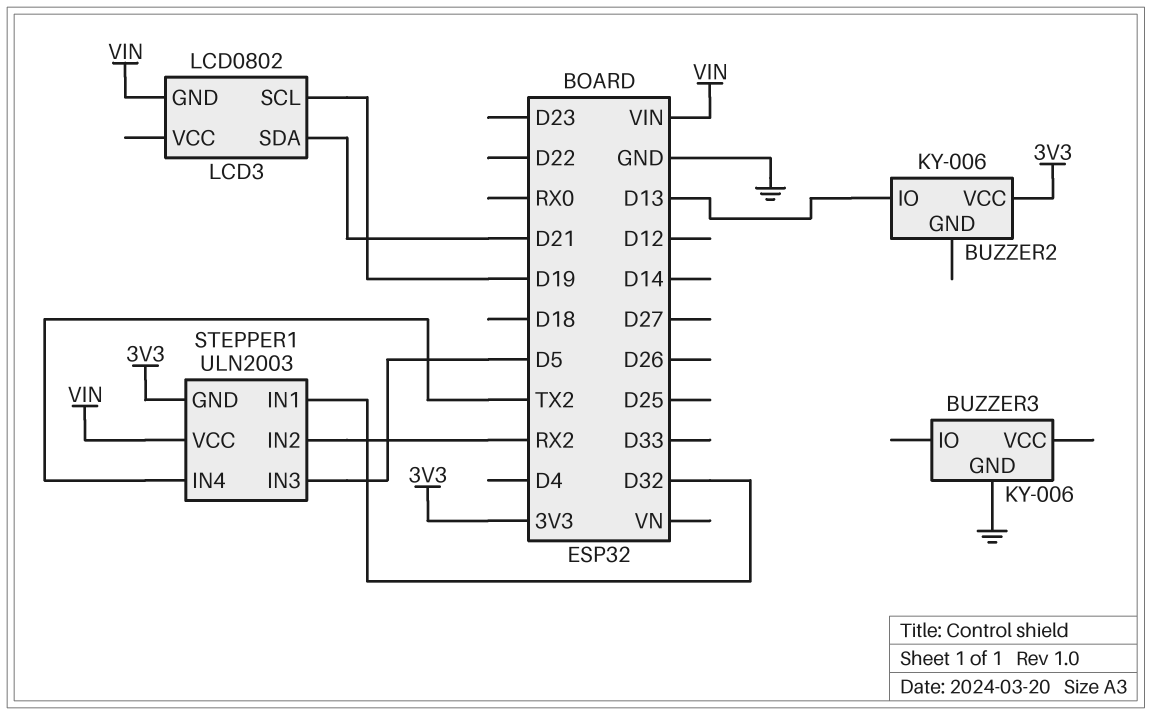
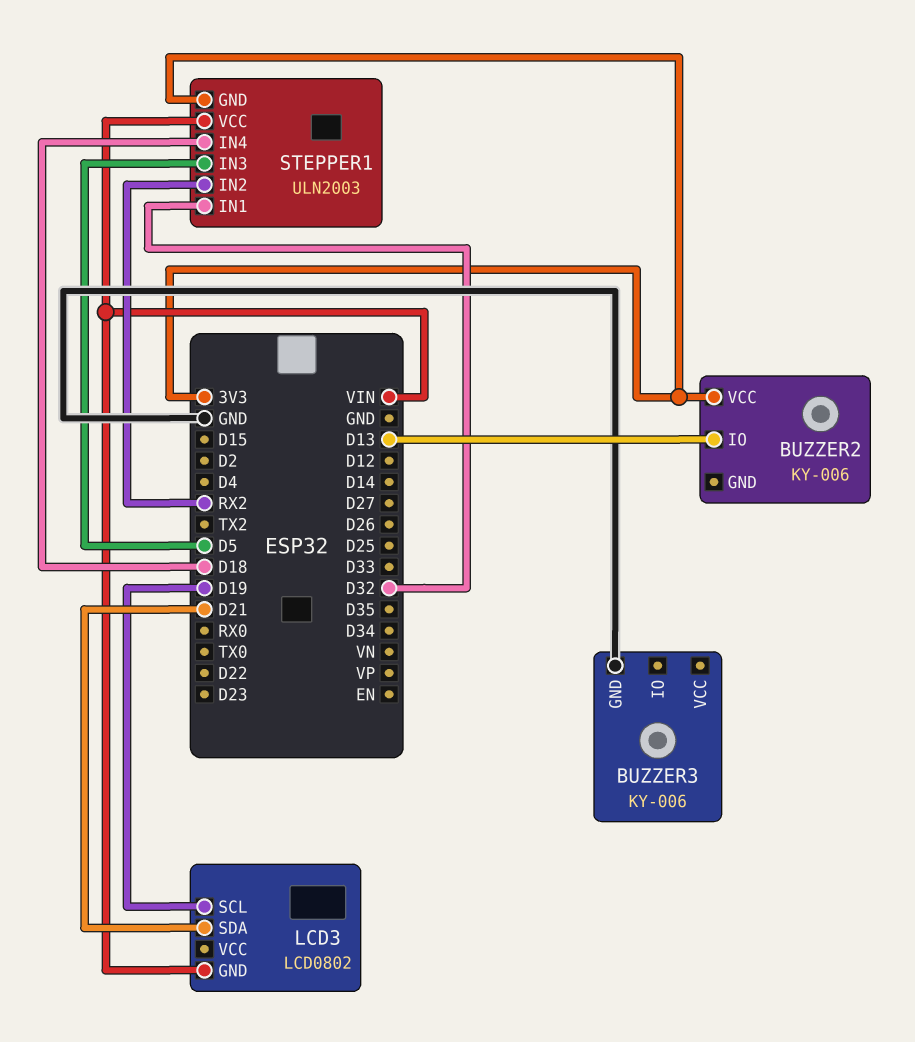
STEPPER1 pin IN4: TX2 -> D18

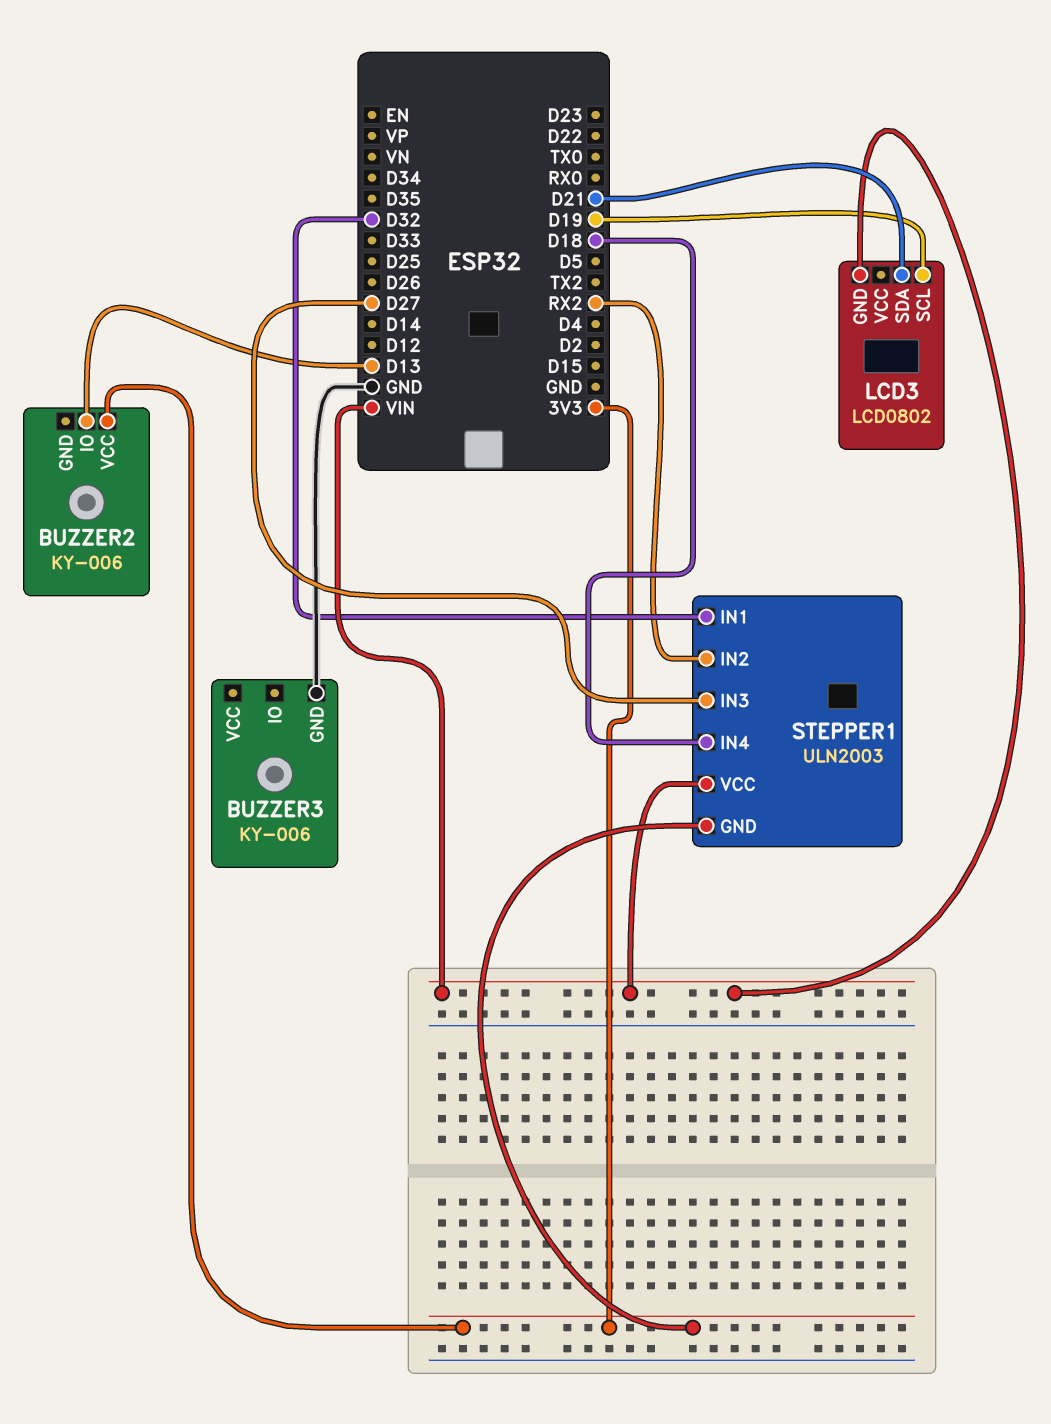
STEPPER1 pin IN3: D5 -> D27

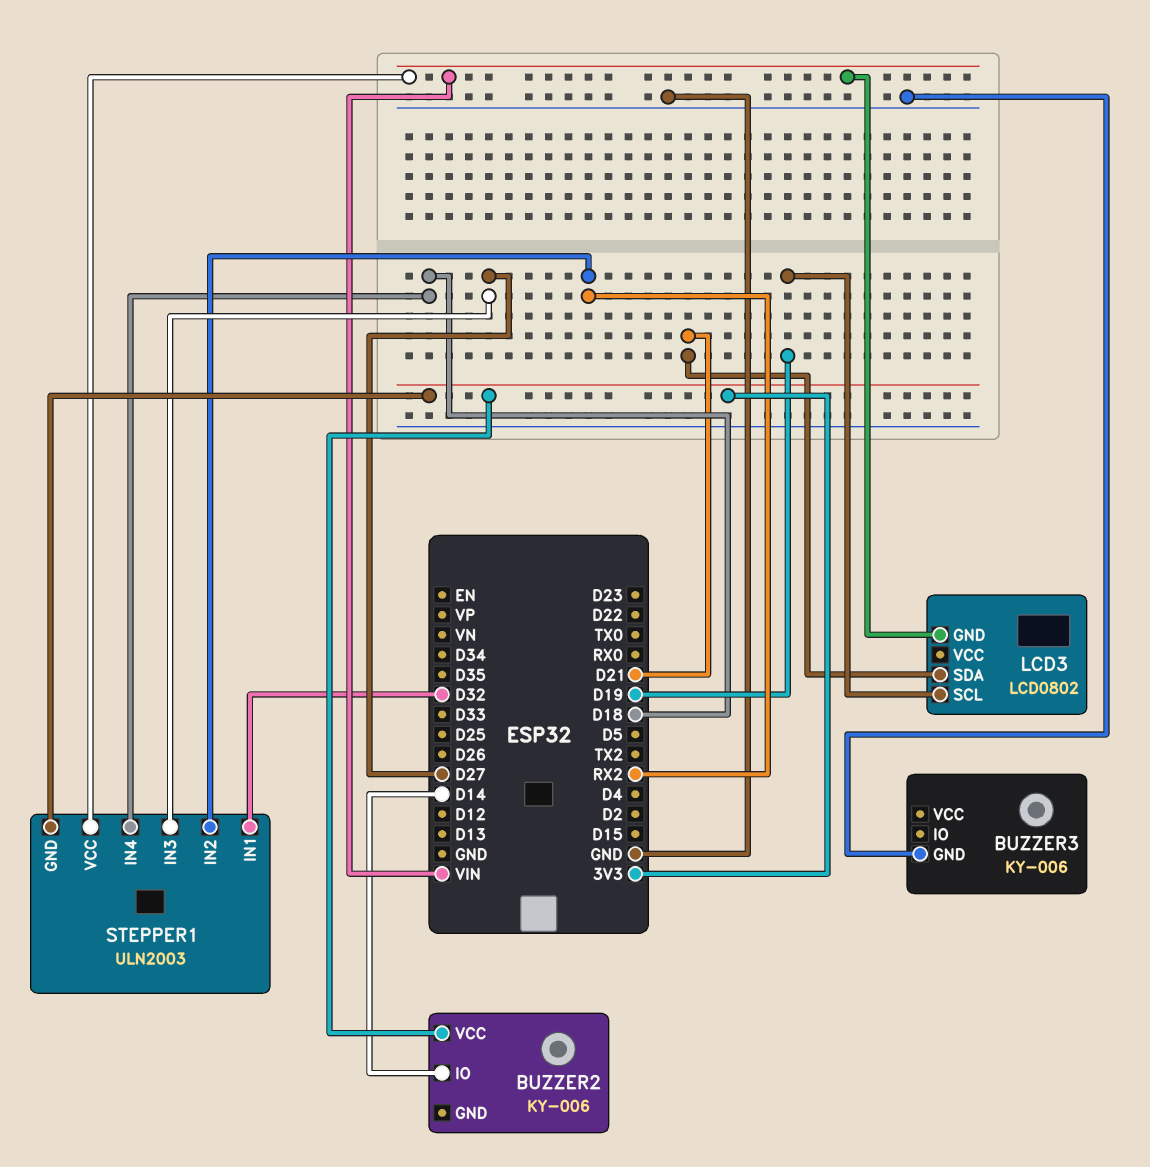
BUZZER2 pin IO: D13 -> D14

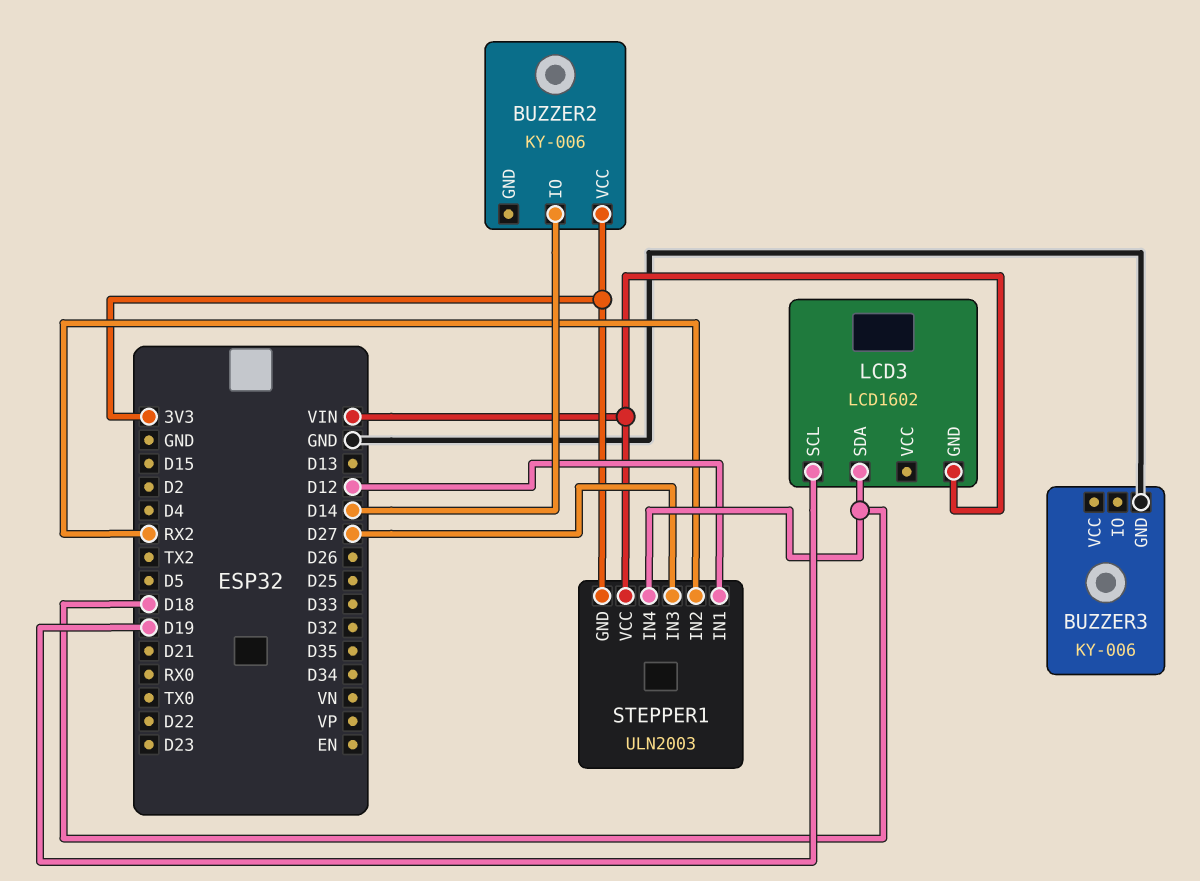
LCD3: LCD0802 -> LCD1602
LCD3 pin SDA: D21 -> D18
STEPPER1 pin IN1: D32 -> D12

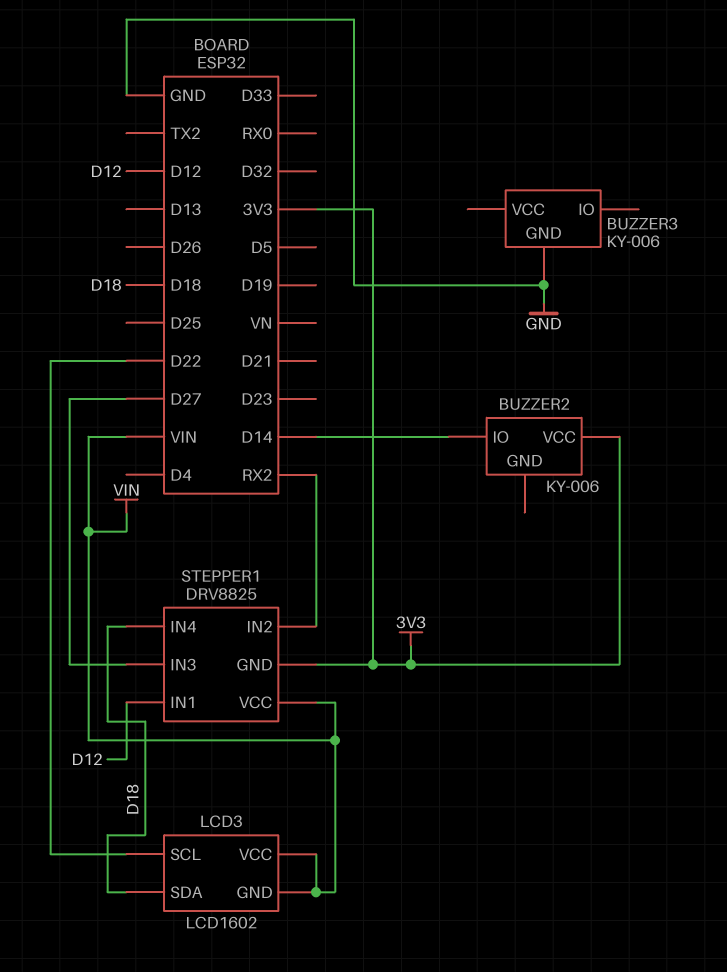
LCD3 pin SCL: D19 -> D22
LCD3 pin VCC: none -> VIN
STEPPER1: ULN2003 -> DRV8825

